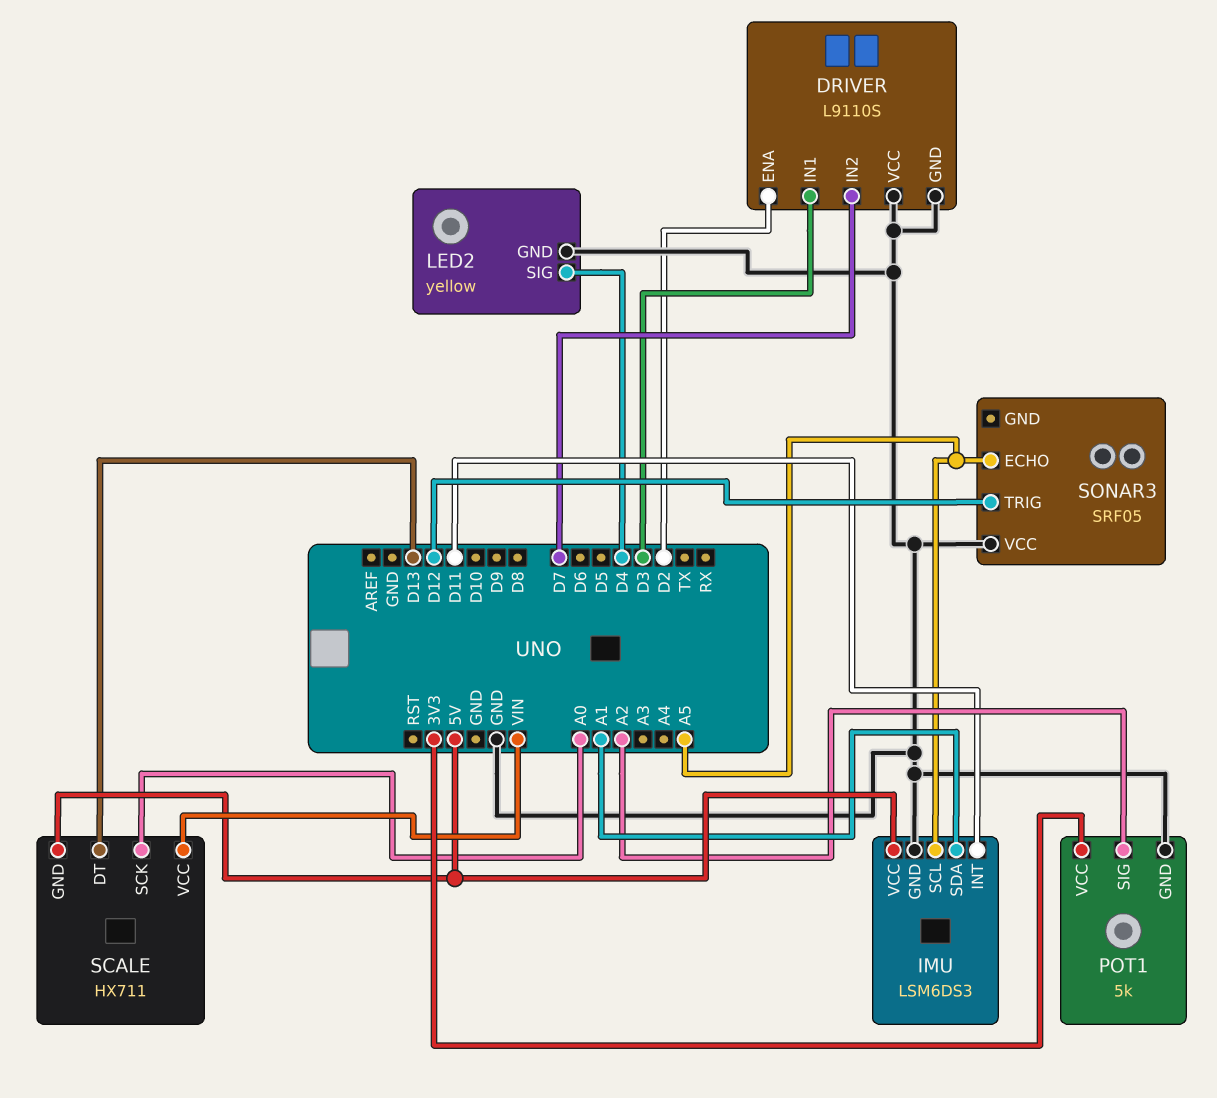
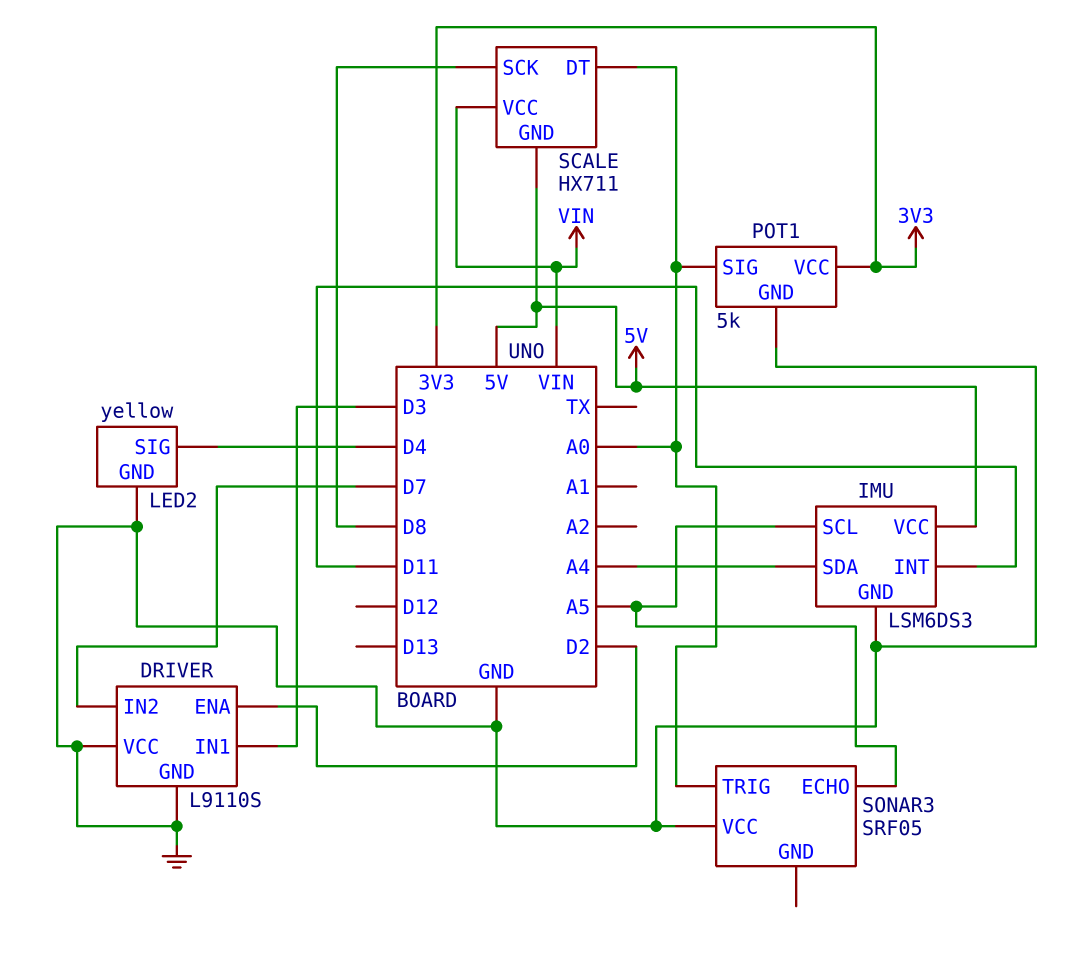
IMU pin SDA: A1 -> A4
POT1 pin SIG: A2 -> A0
SCALE pin DT: D13 -> A0
SCALE pin SCK: A0 -> D8
SONAR3 pin TRIG: D12 -> A0

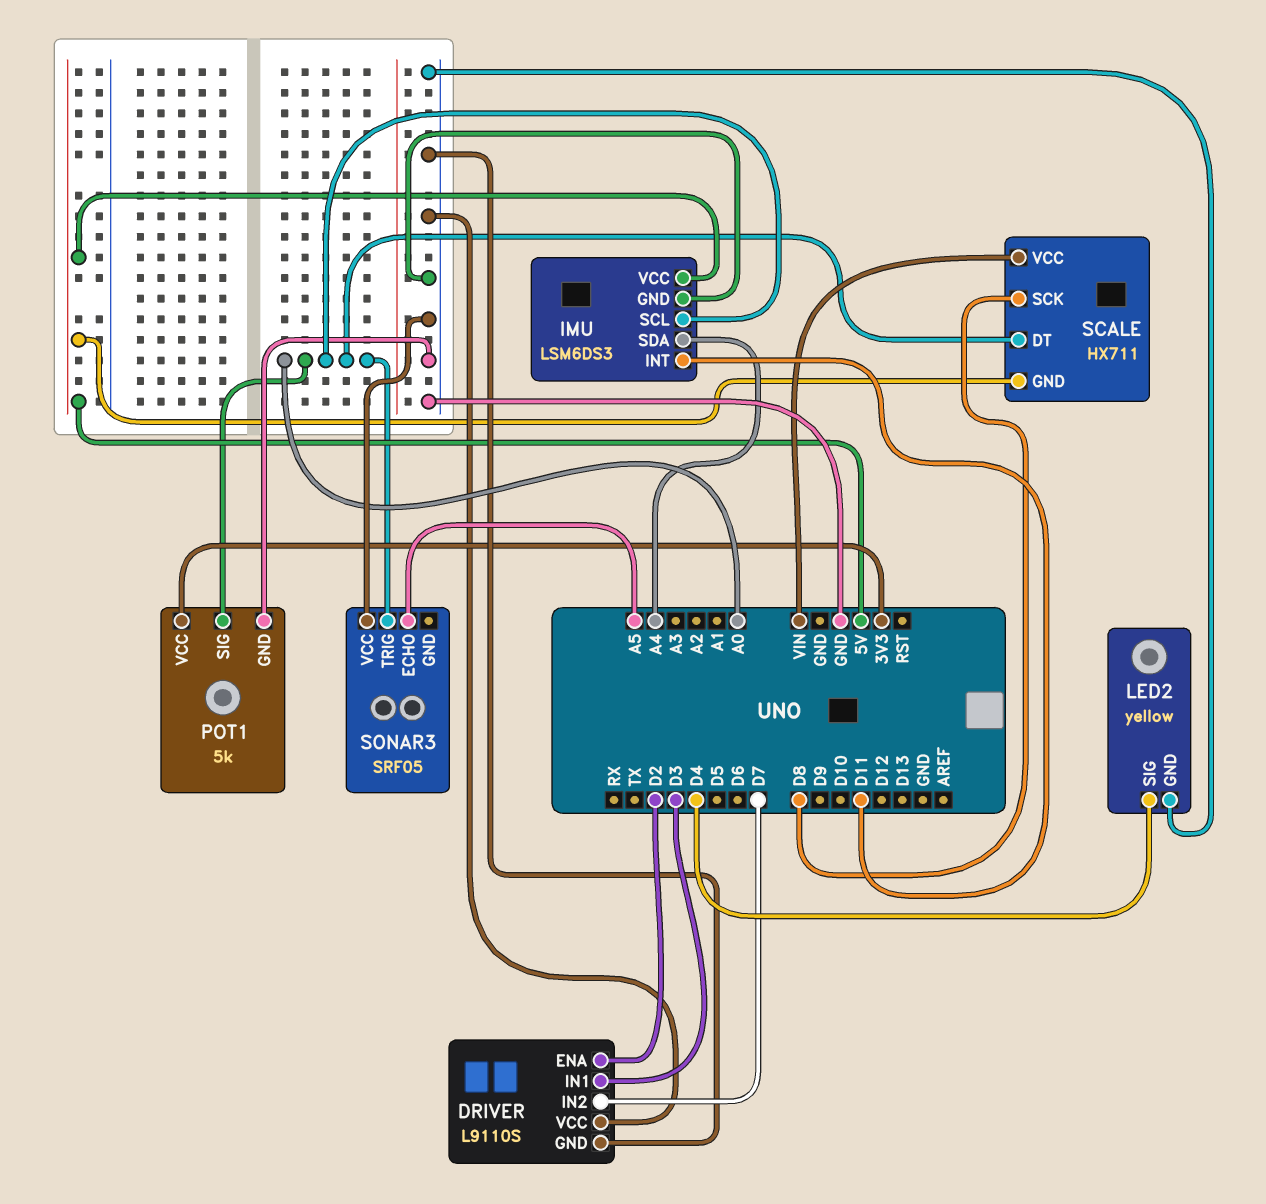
IMU pin SCL: A5 -> A0

